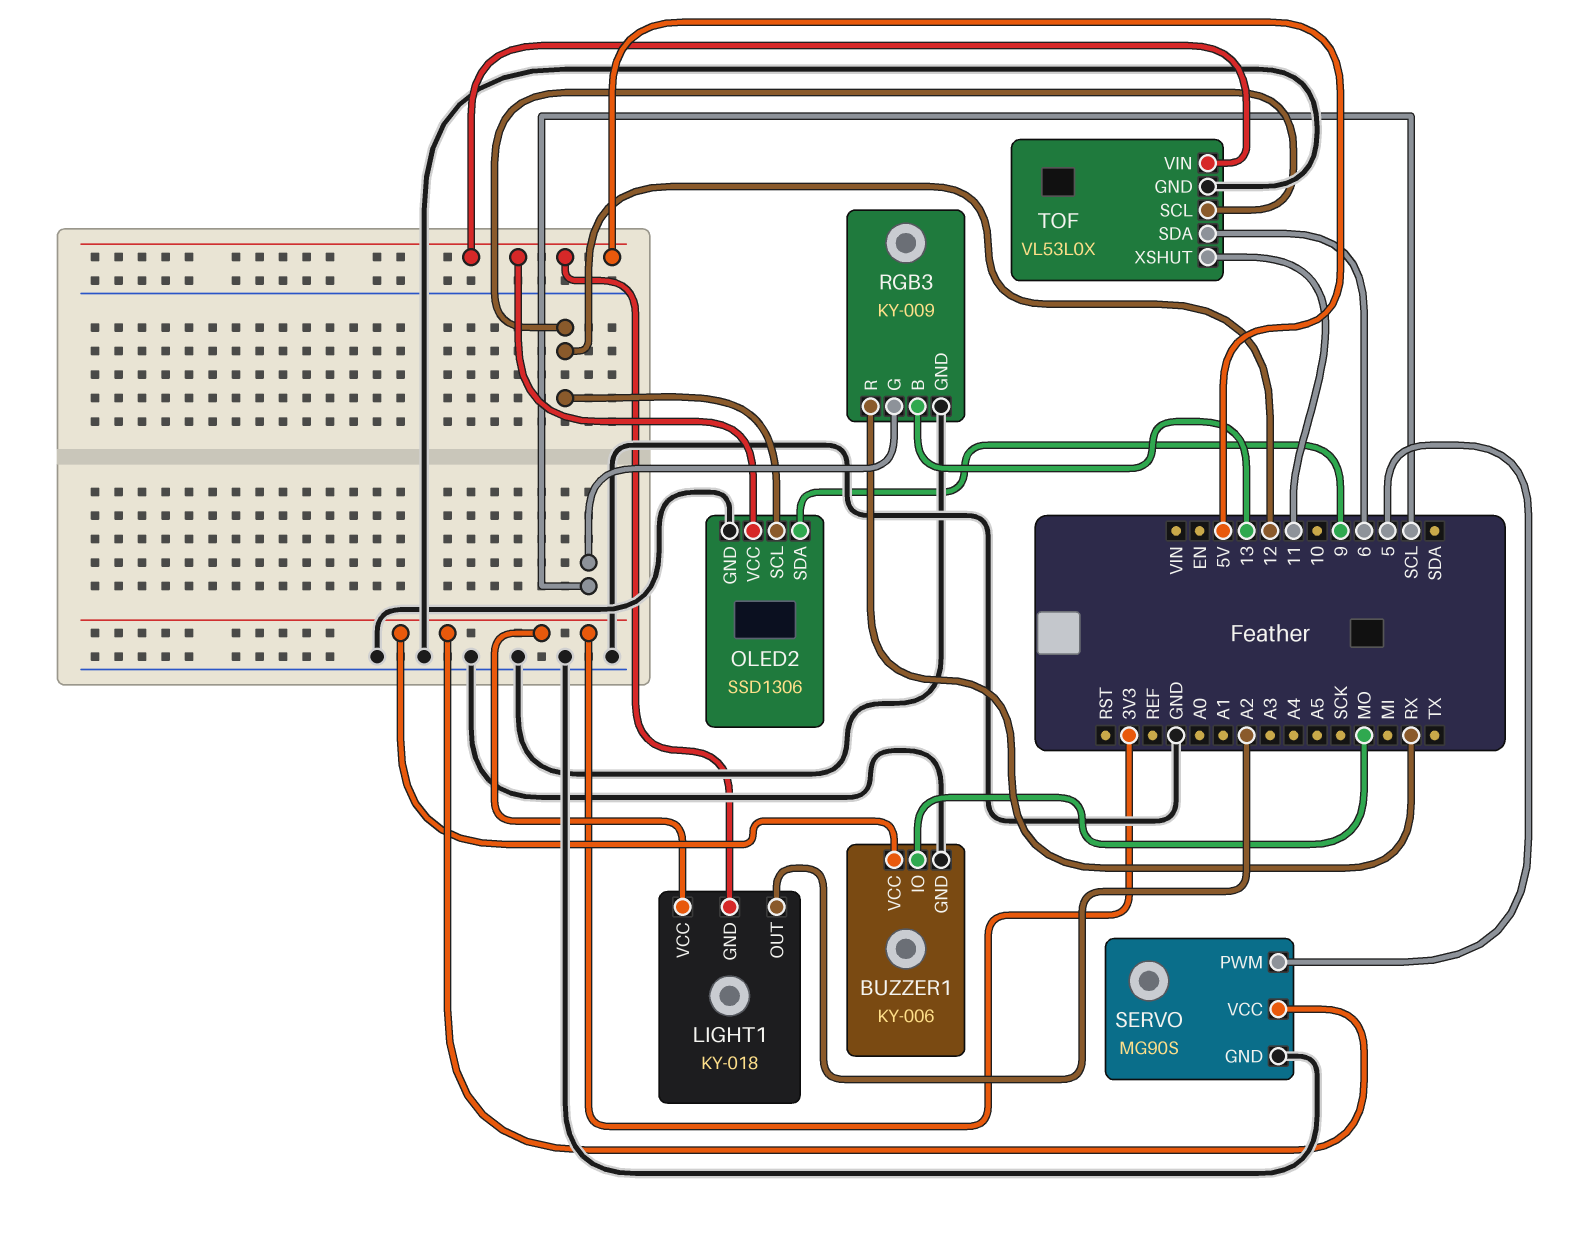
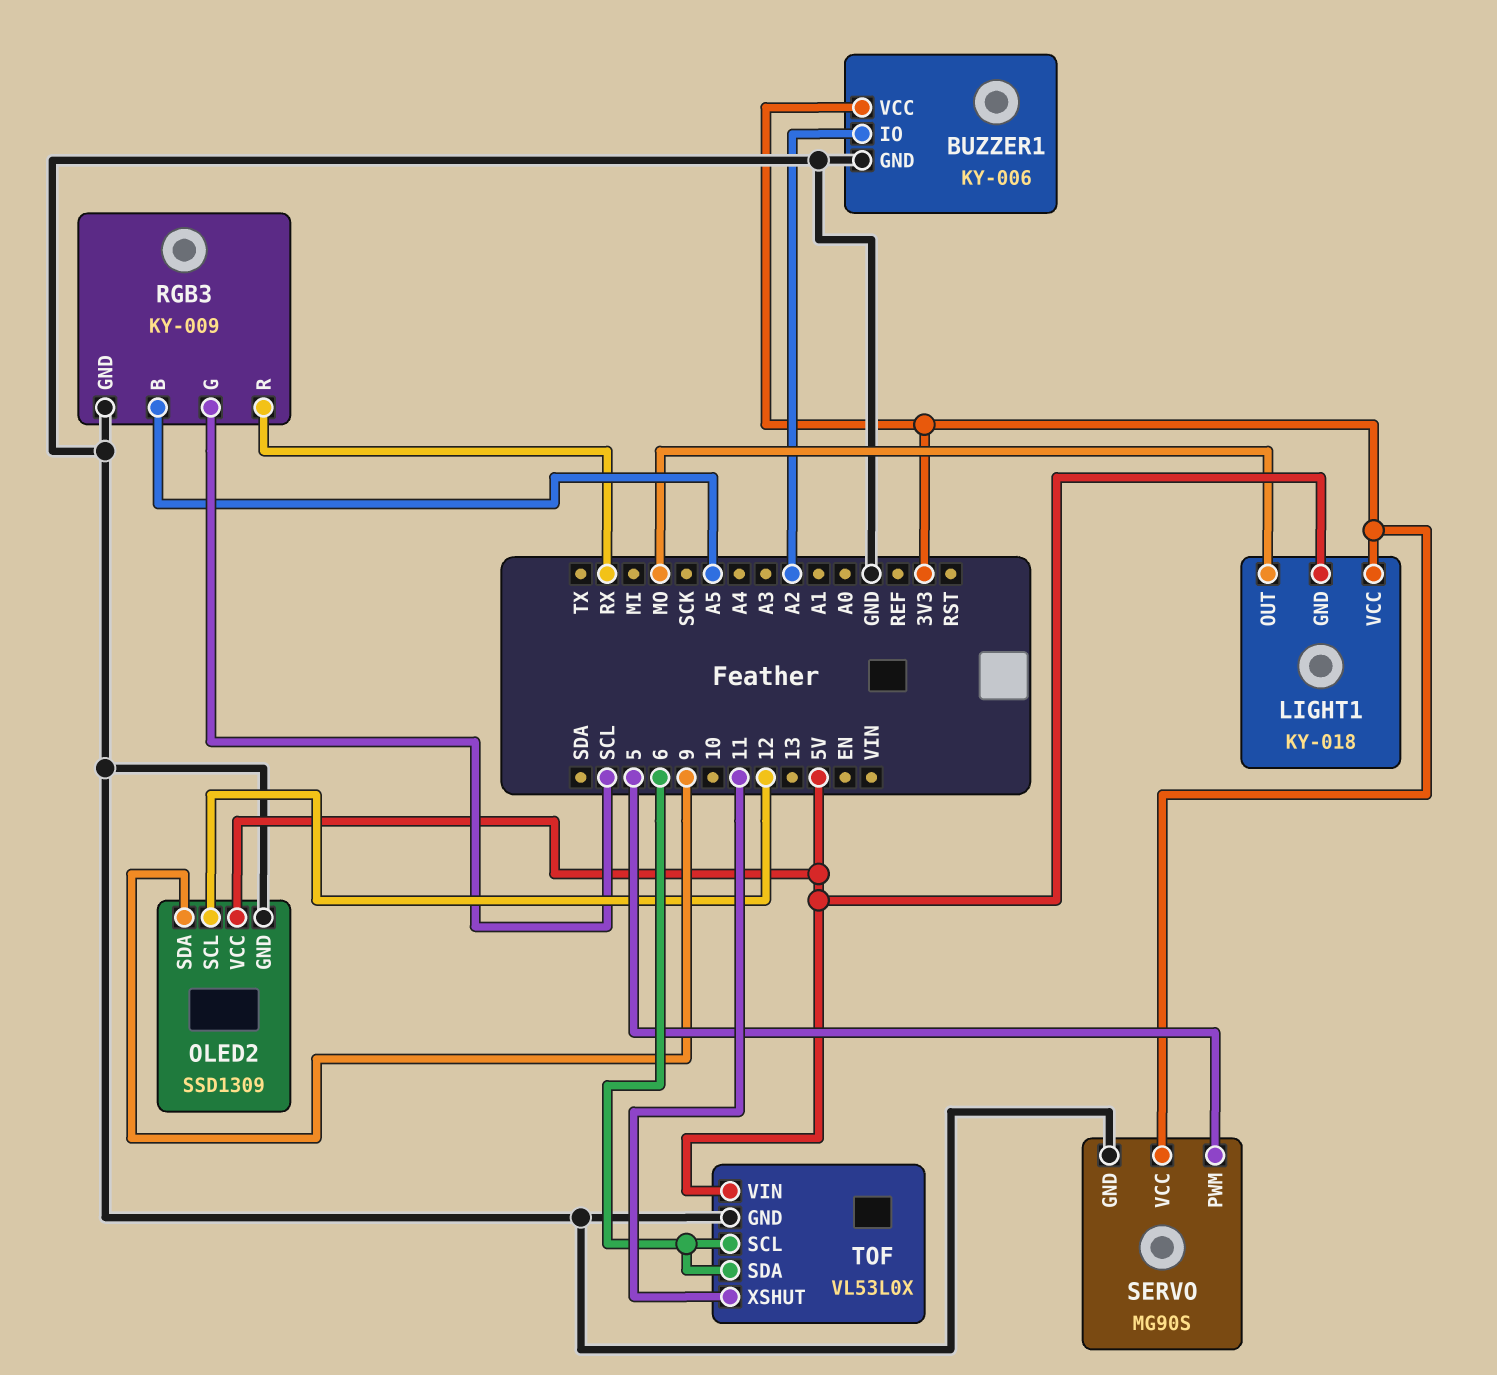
BUZZER1 pin IO: MO -> A2
LIGHT1 pin OUT: A2 -> MO
OLED2: SSD1306 -> SSD1309
RGB3 pin B: 13 -> A5
TOF pin SCL: 12 -> 6

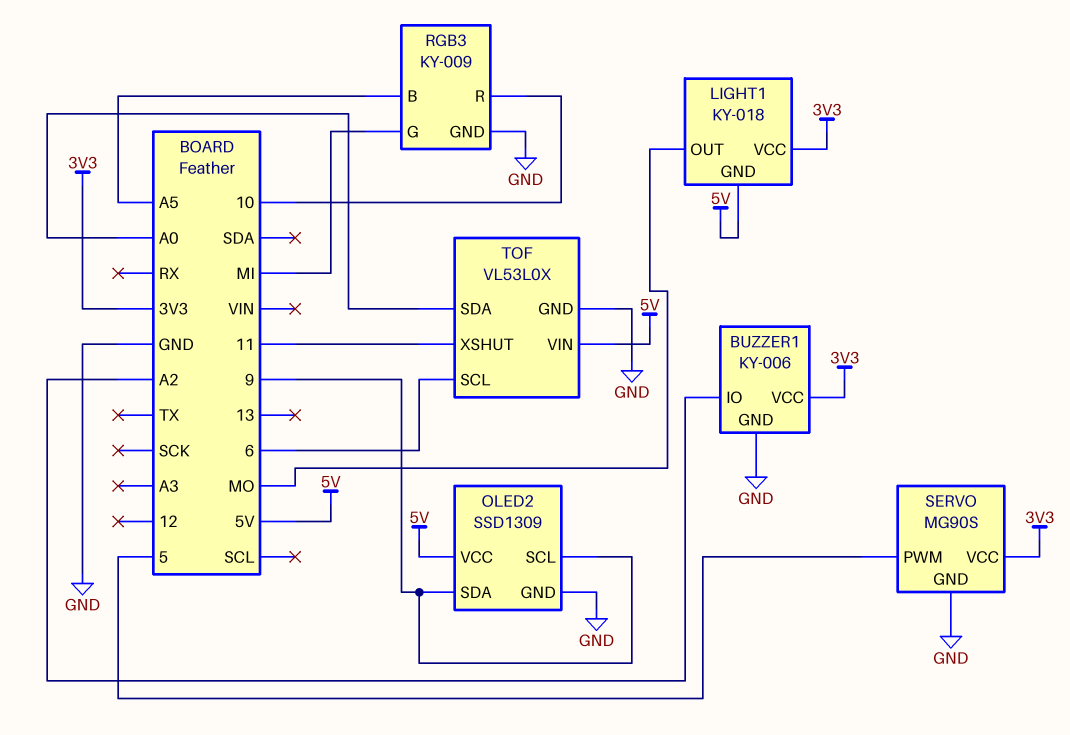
OLED2 pin SCL: 12 -> 9
RGB3 pin G: SCL -> MI
RGB3 pin R: RX -> 10
TOF pin SDA: 6 -> A0

